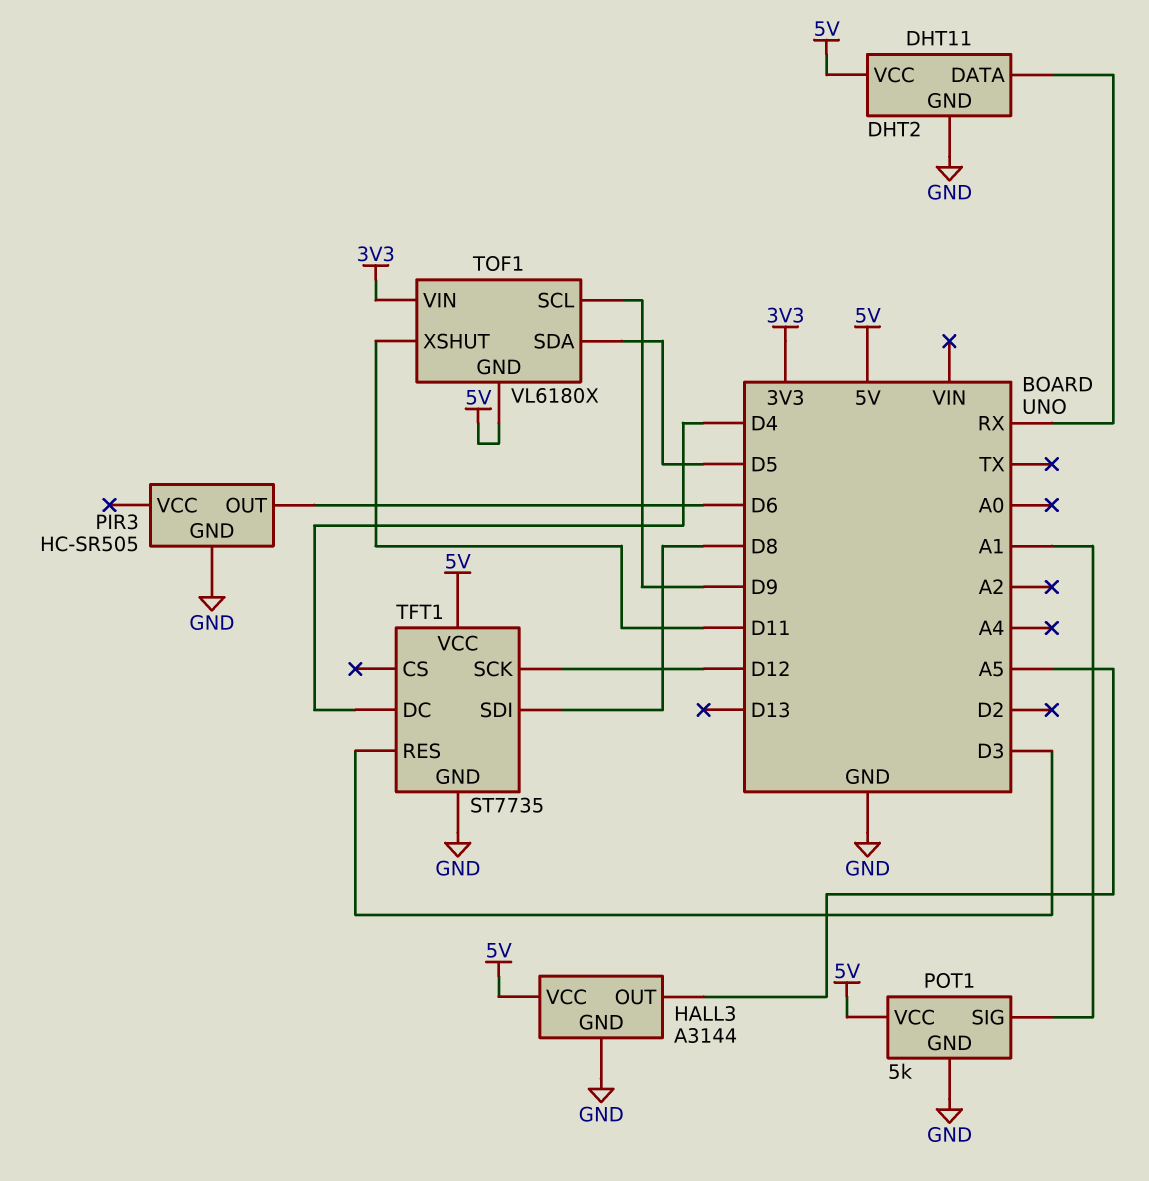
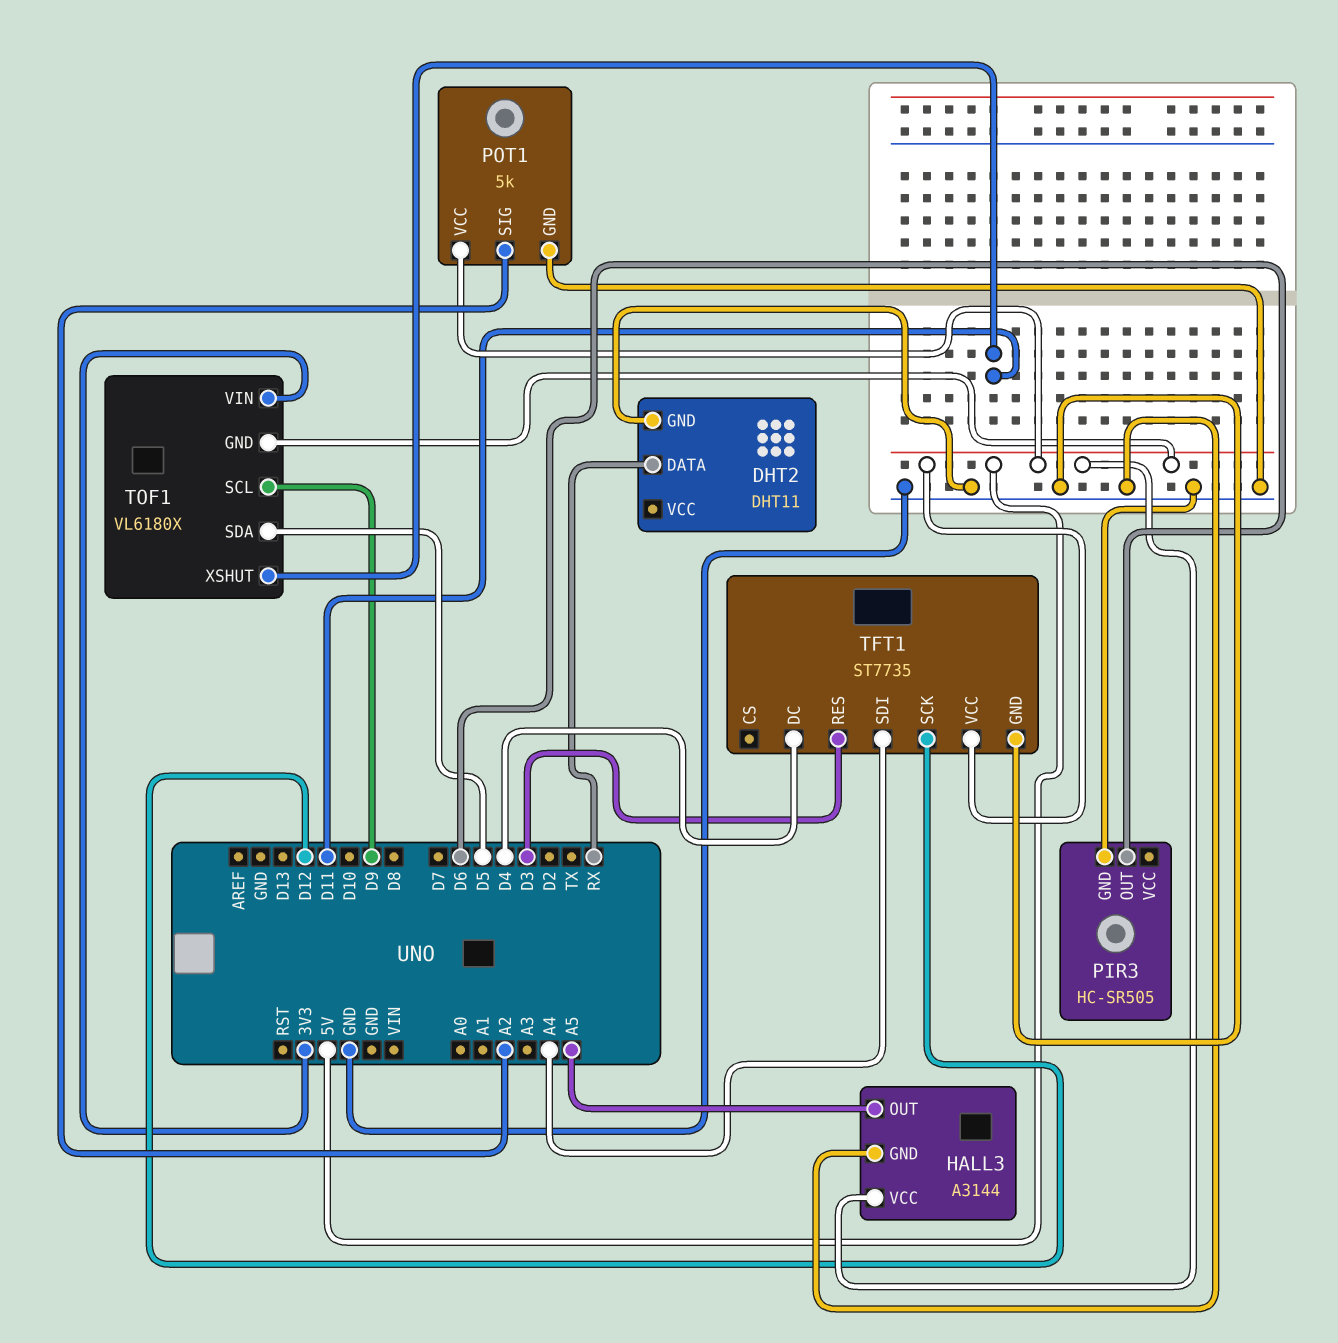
DHT2 pin VCC: 5V -> none
POT1 pin SIG: A1 -> A2
TFT1 pin SDI: D8 -> A4

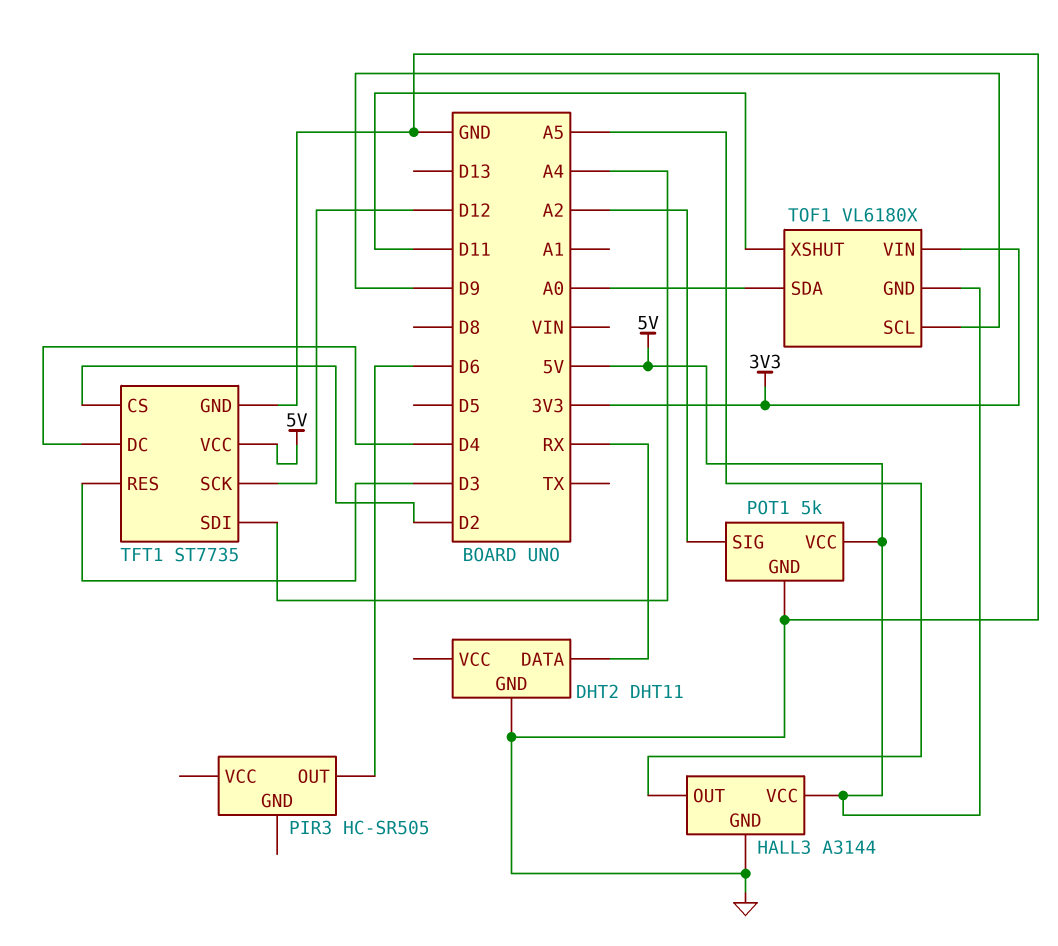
PIR3 pin GND: GND -> none
TFT1 pin CS: none -> D2
TOF1 pin SDA: D5 -> A0

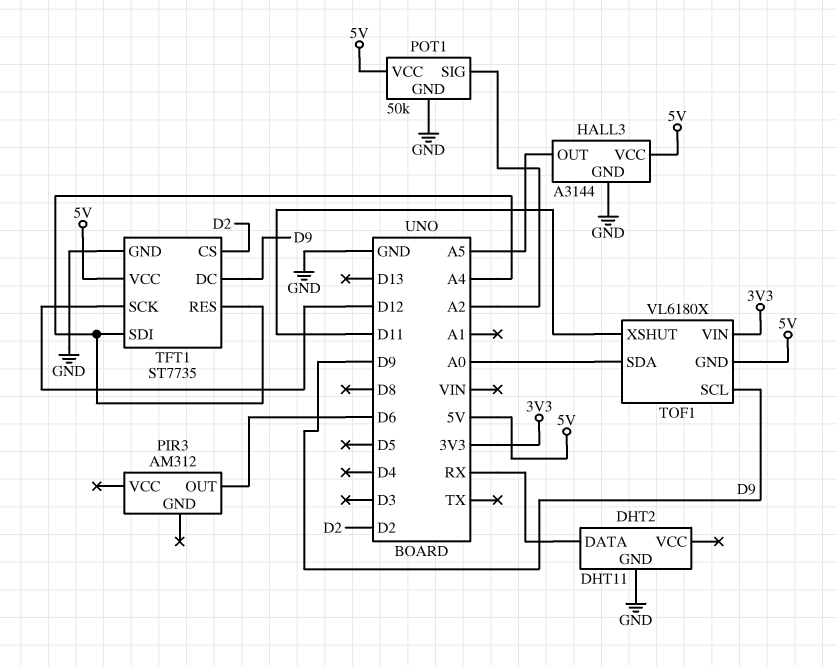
PIR3: HC-SR505 -> AM312
POT1: 5k -> 50k
TFT1 pin DC: D4 -> D9
TFT1 pin RES: D3 -> A4

